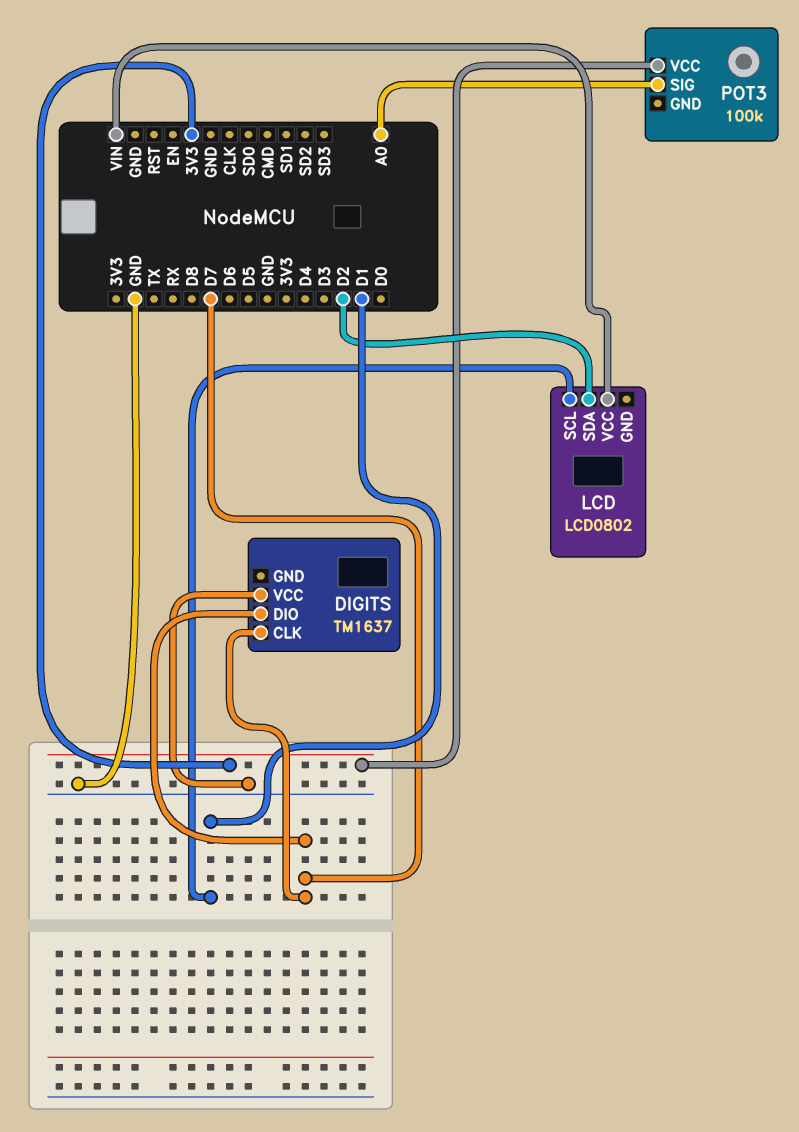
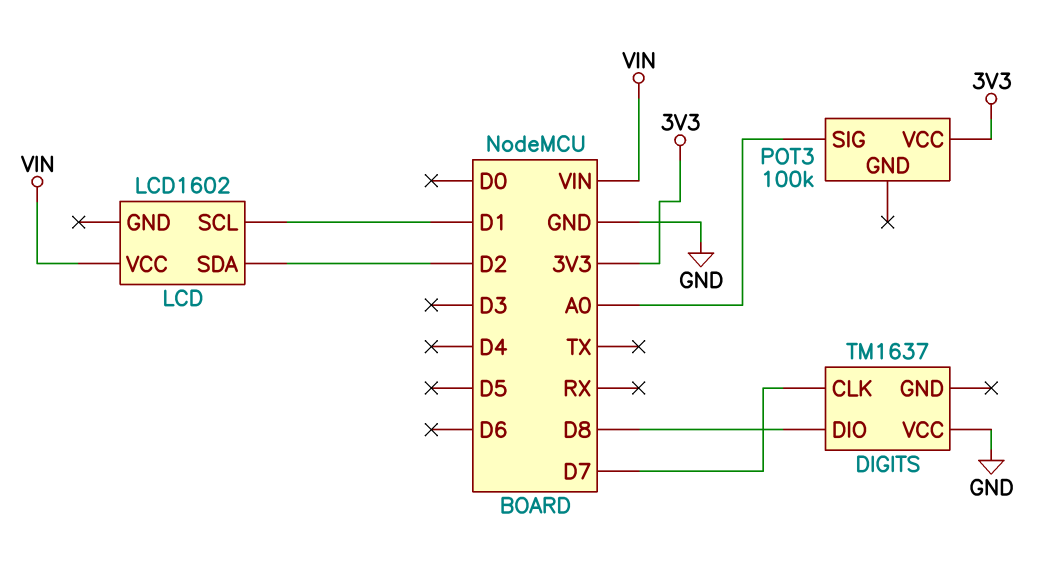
DIGITS pin DIO: D7 -> D8
LCD: LCD0802 -> LCD1602

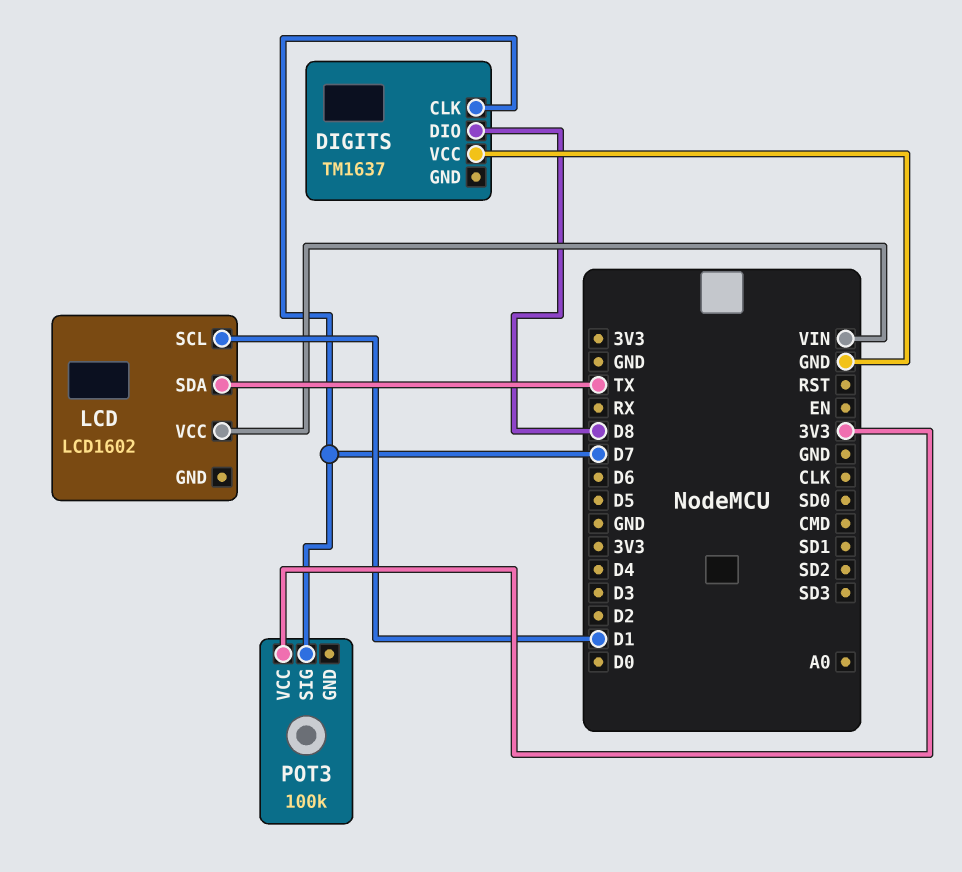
LCD pin SDA: D2 -> TX
POT3 pin SIG: A0 -> D7

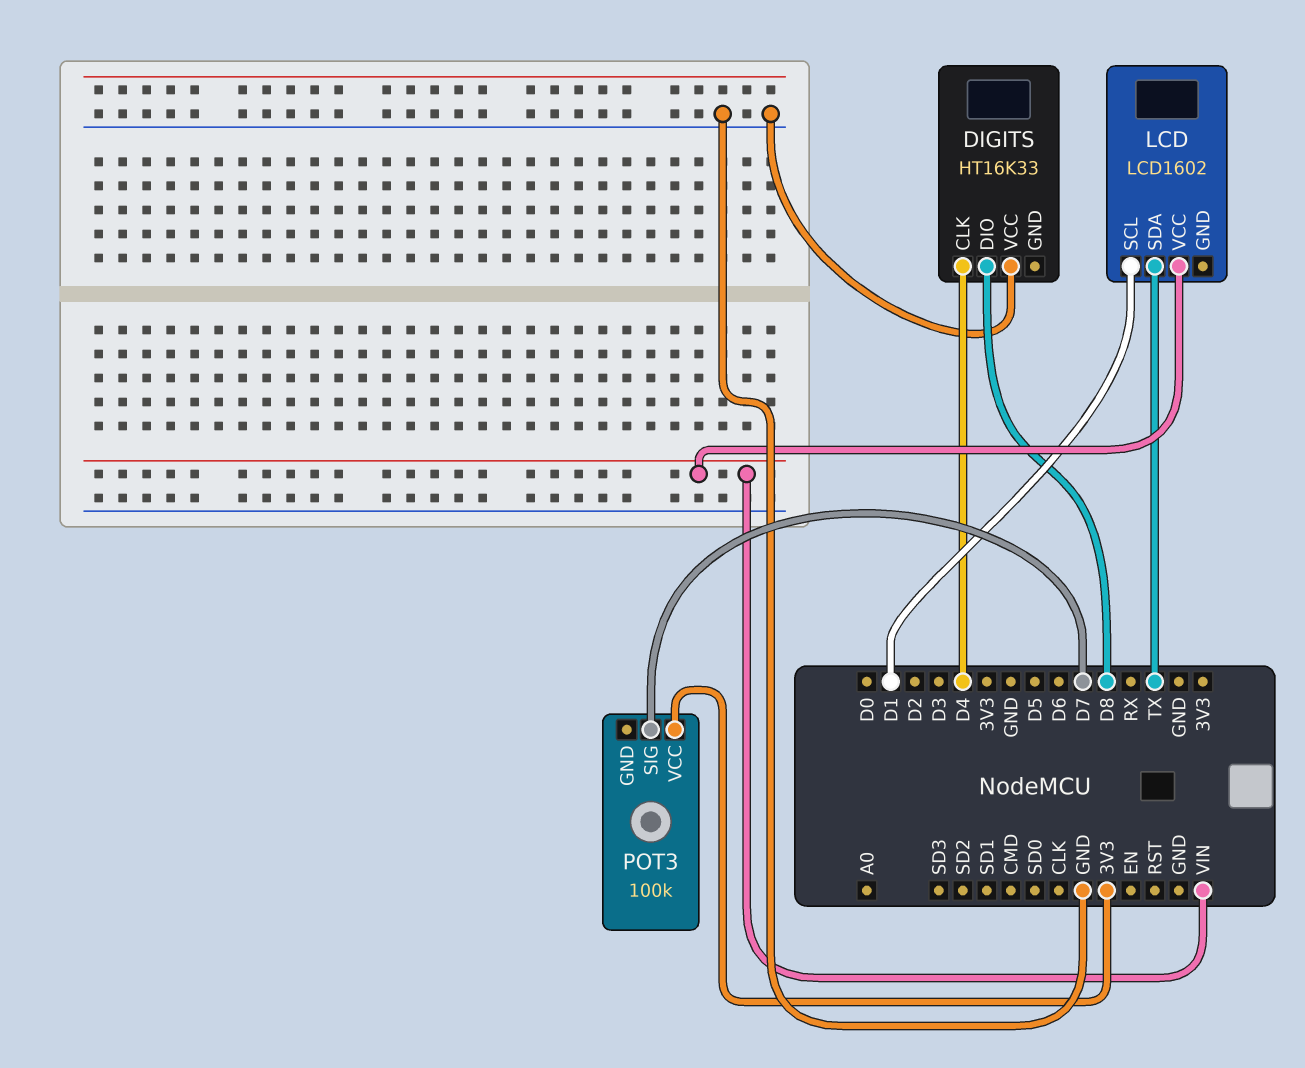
DIGITS: TM1637 -> HT16K33
DIGITS pin CLK: D7 -> D4

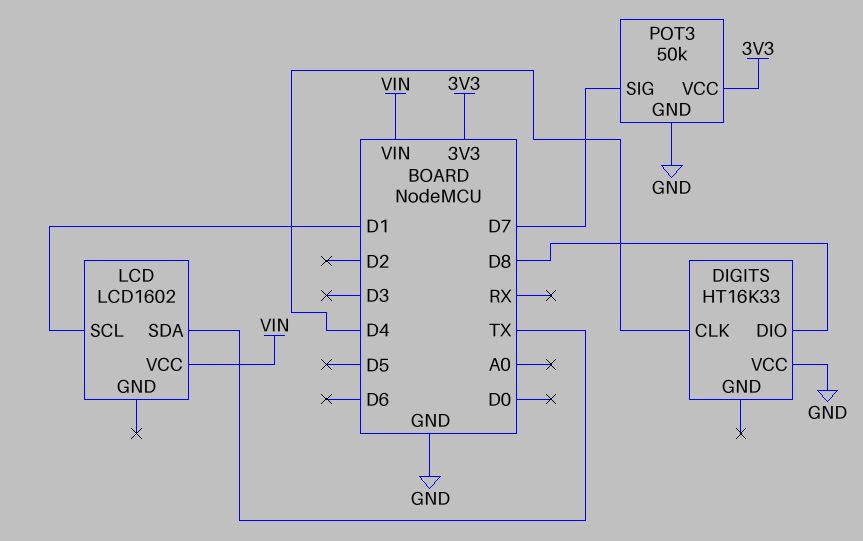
POT3: 100k -> 50k
POT3 pin GND: none -> GND

